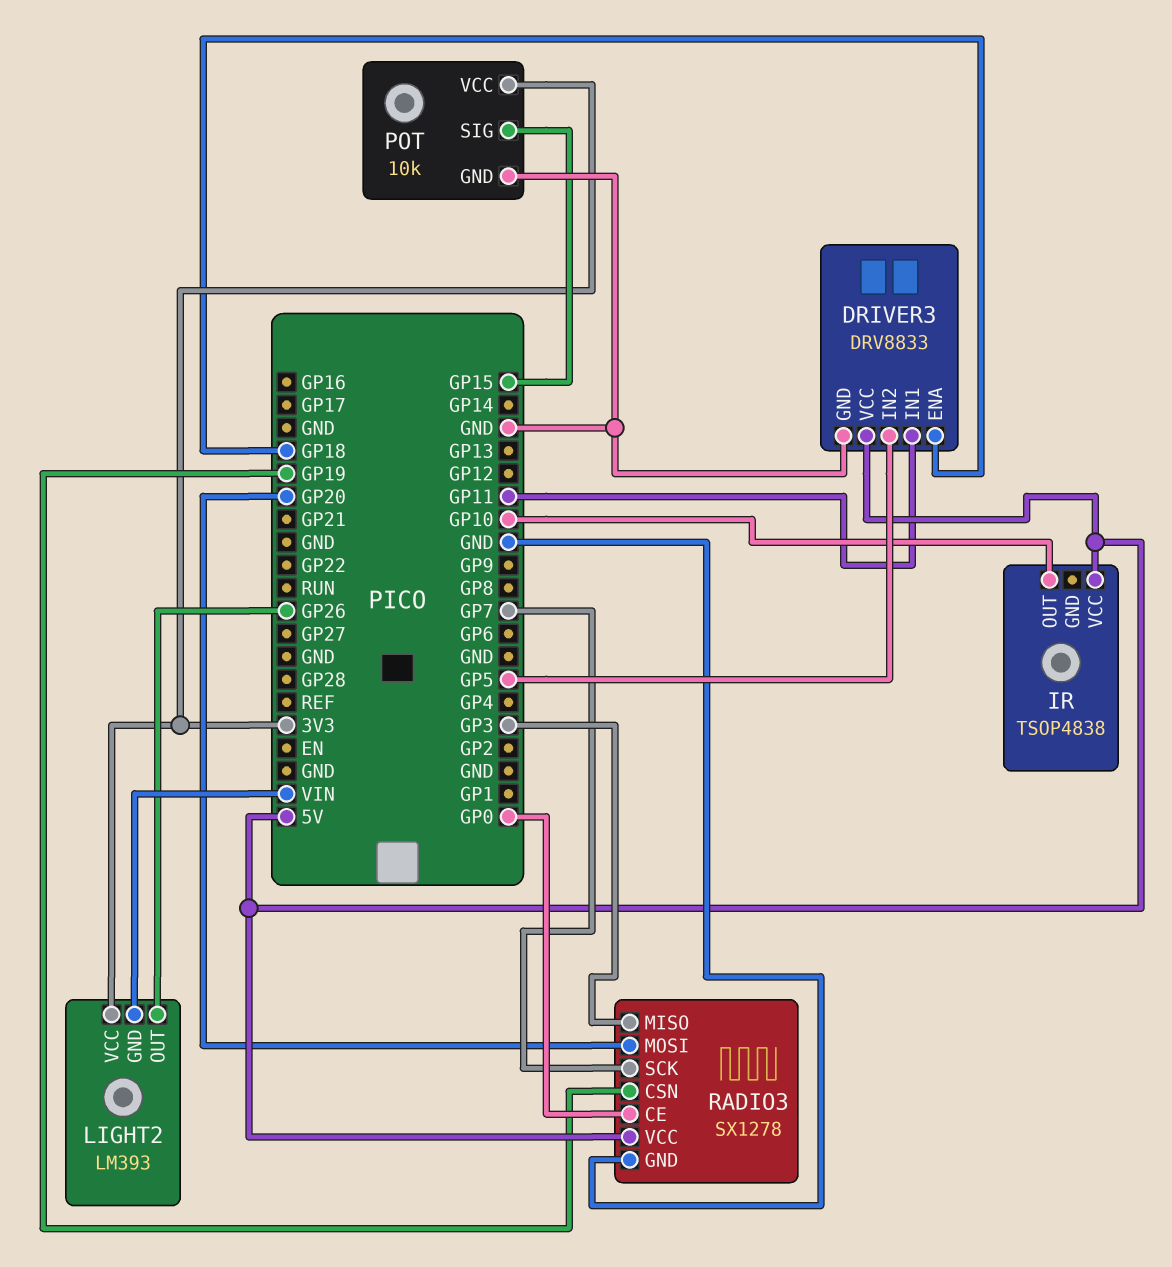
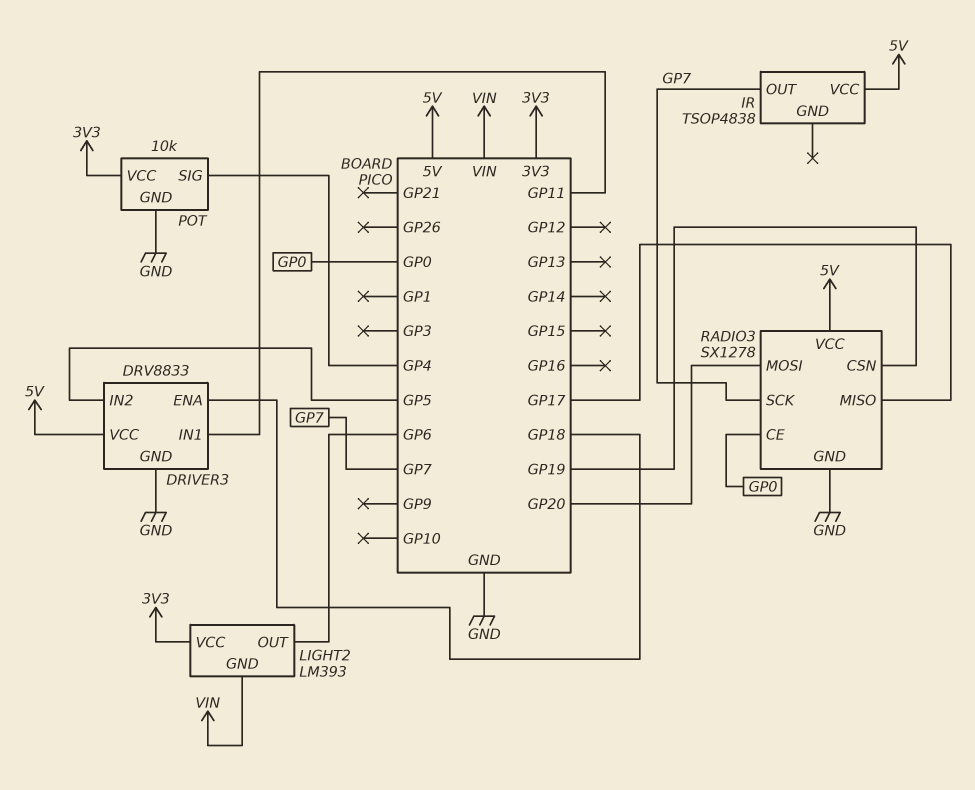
IR pin OUT: GP10 -> GP7
LIGHT2 pin OUT: GP26 -> GP6
POT pin SIG: GP15 -> GP4
RADIO3 pin MISO: GP3 -> GP17

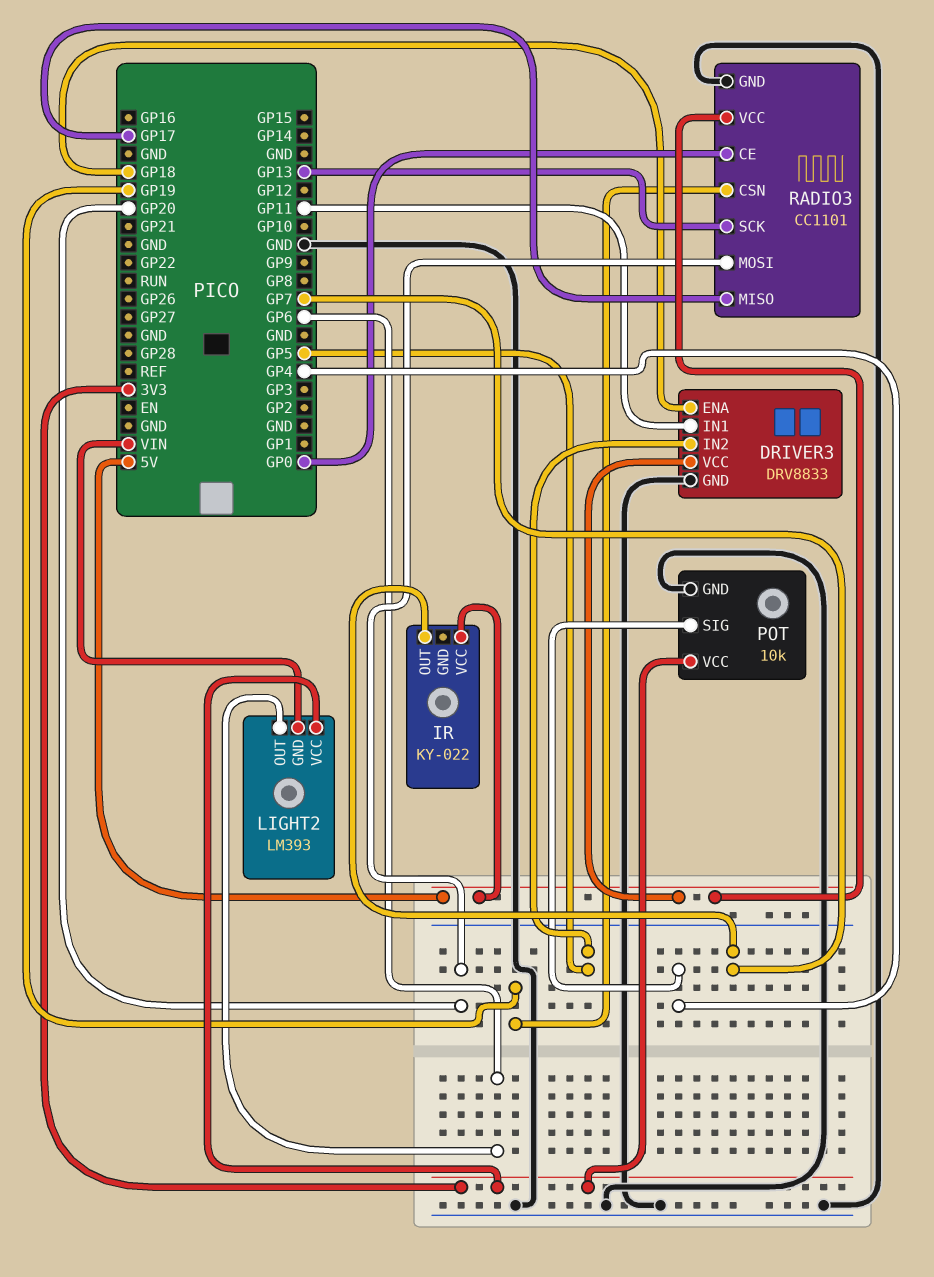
IR: TSOP4838 -> KY-022
RADIO3: SX1278 -> CC1101
RADIO3 pin SCK: GP7 -> GP13

